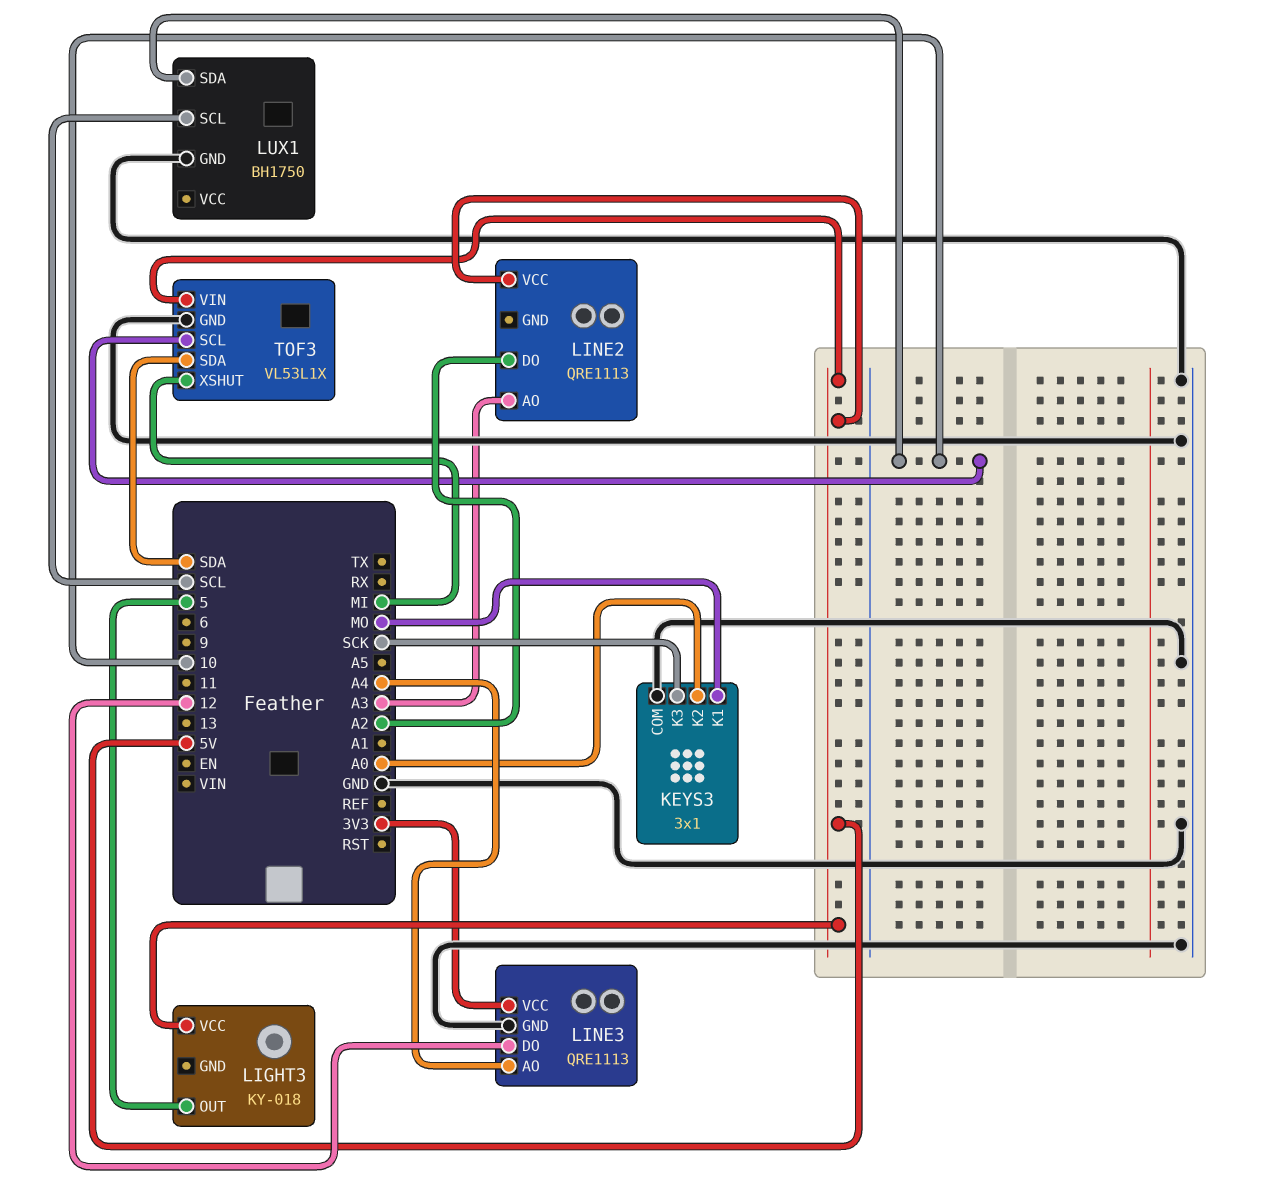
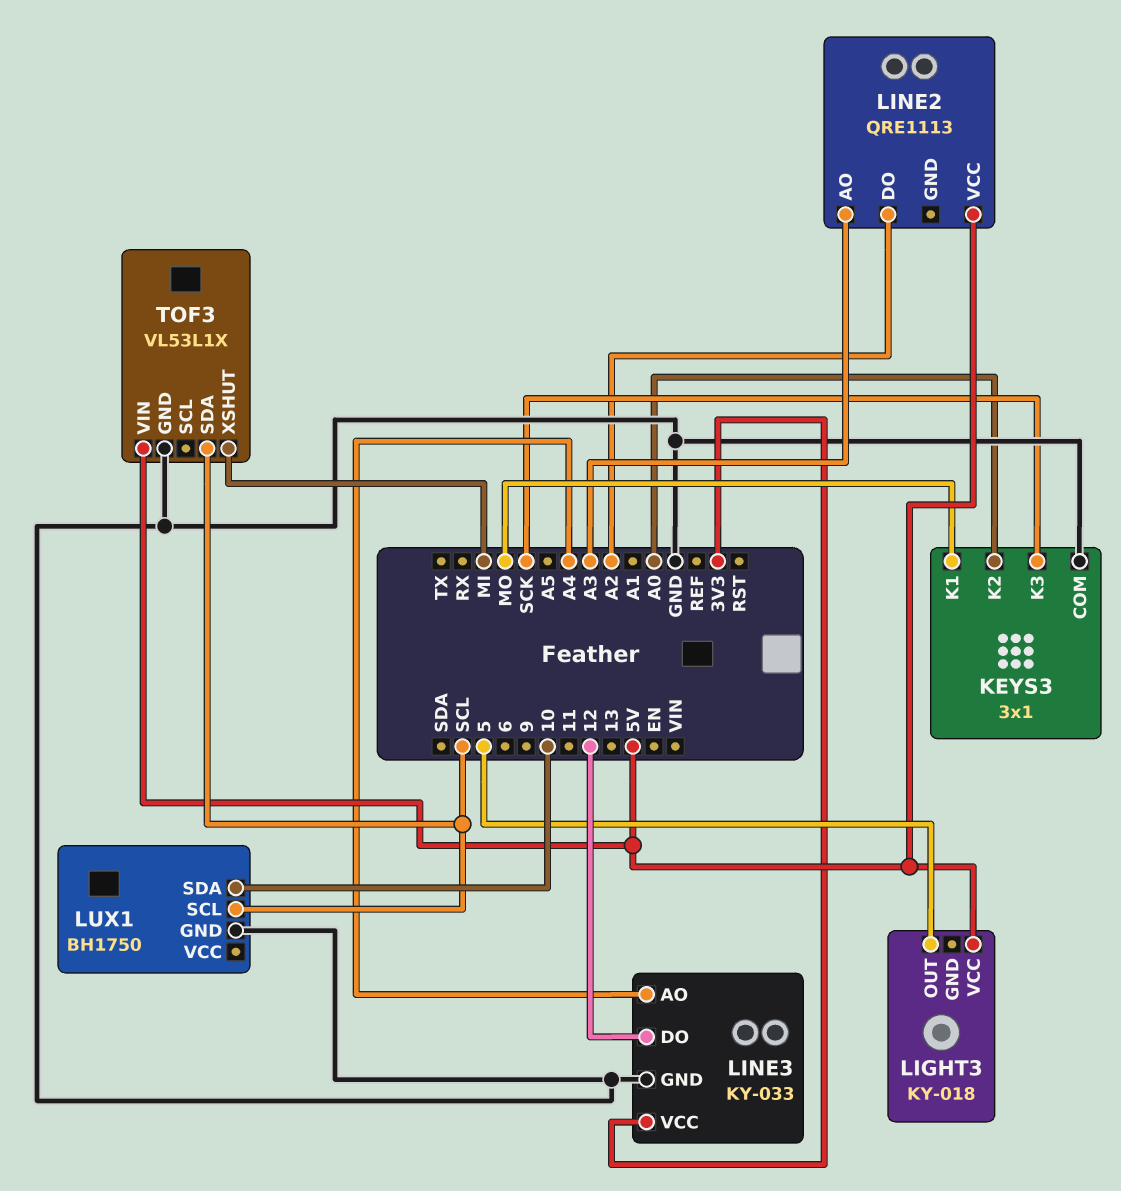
LINE3: QRE1113 -> KY-033
TOF3 pin SCL: 10 -> none
TOF3 pin SDA: SDA -> SCL

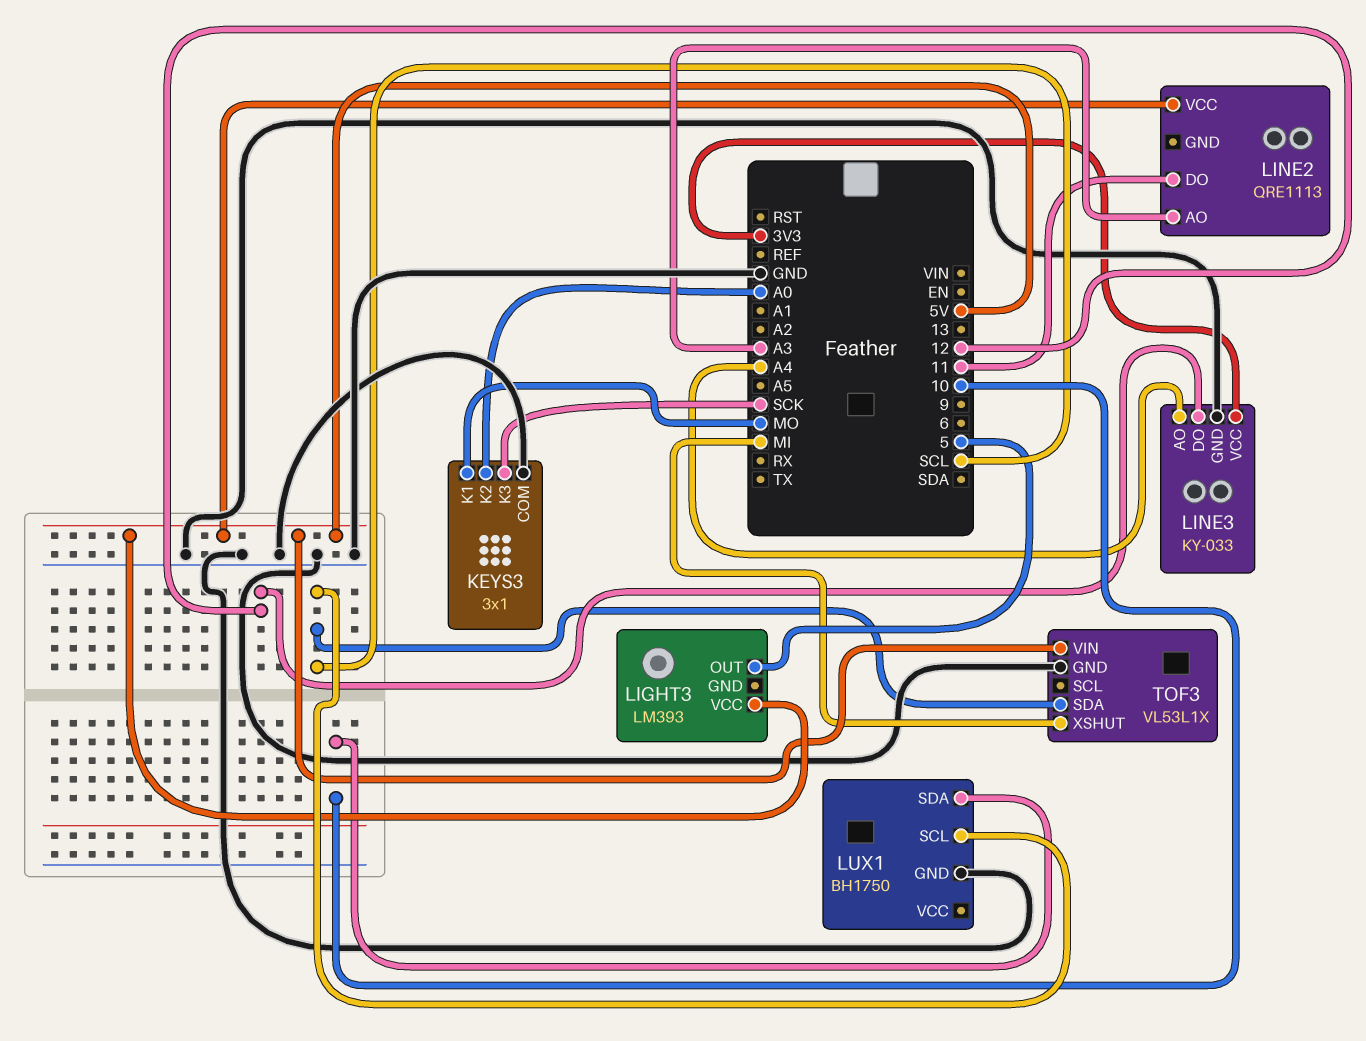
LIGHT3: KY-018 -> LM393
LINE2 pin DO: A2 -> 11

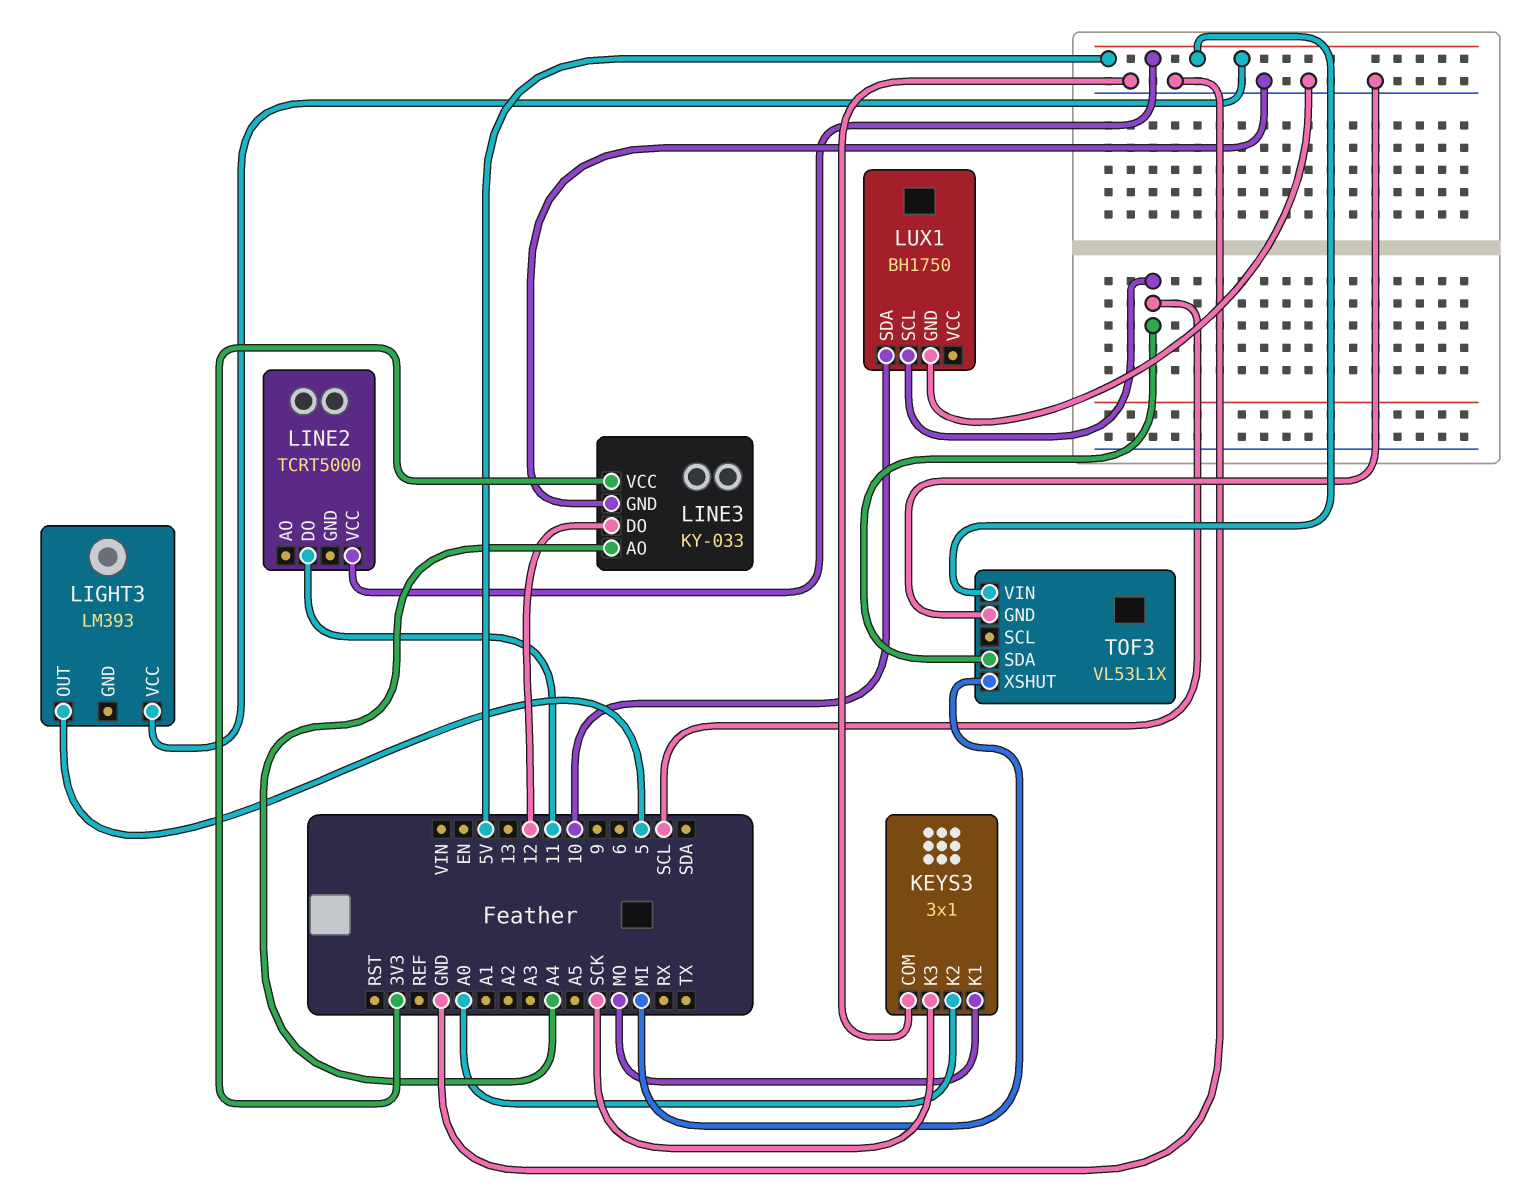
LINE2: QRE1113 -> TCRT5000
LINE2 pin AO: A3 -> none

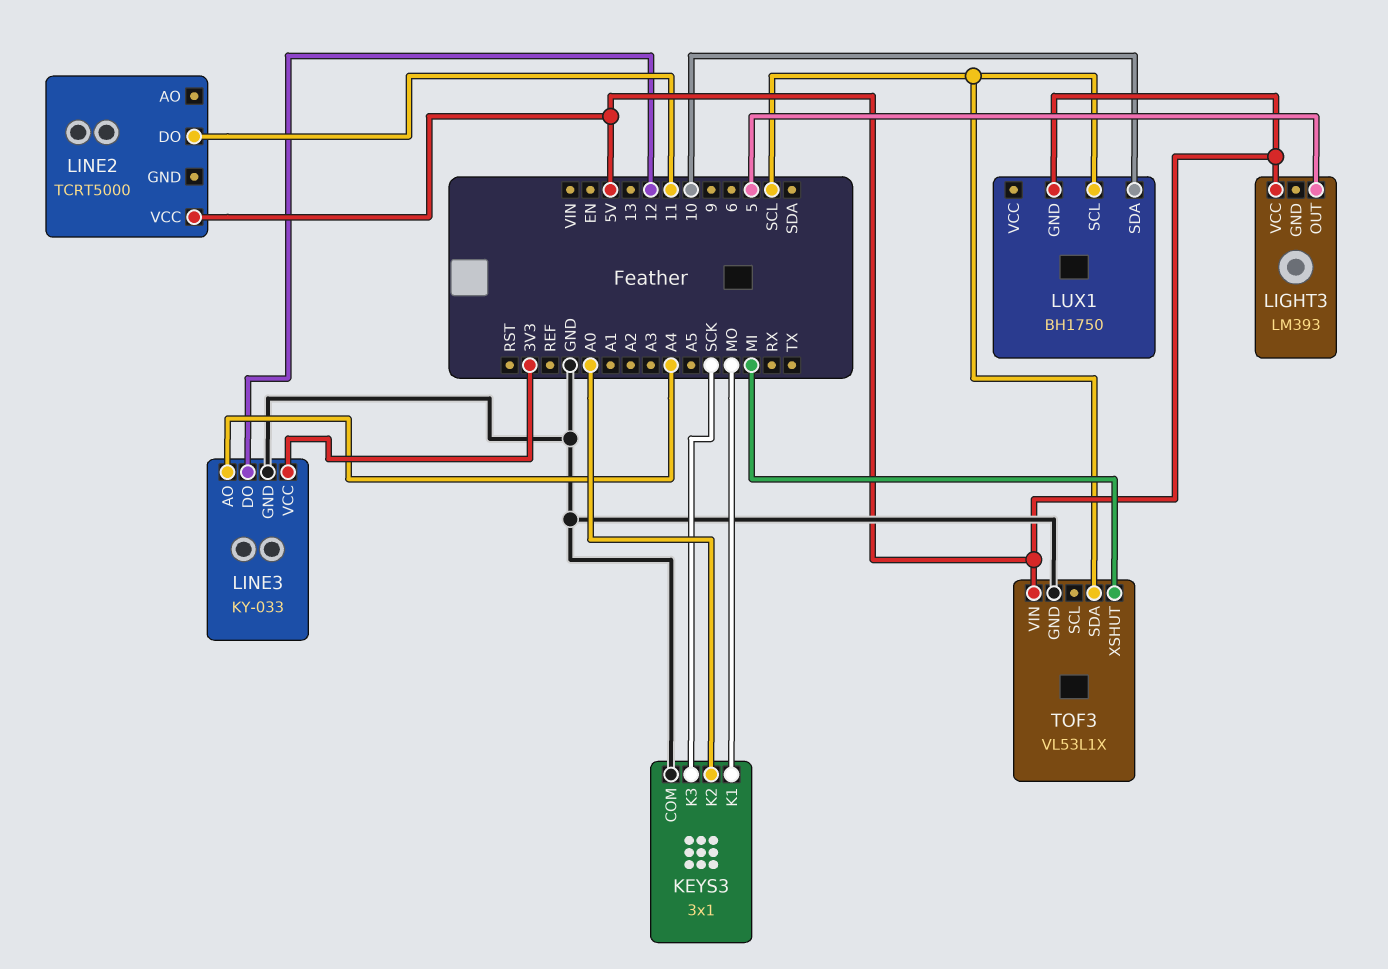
LUX1 pin GND: GND -> 5V

